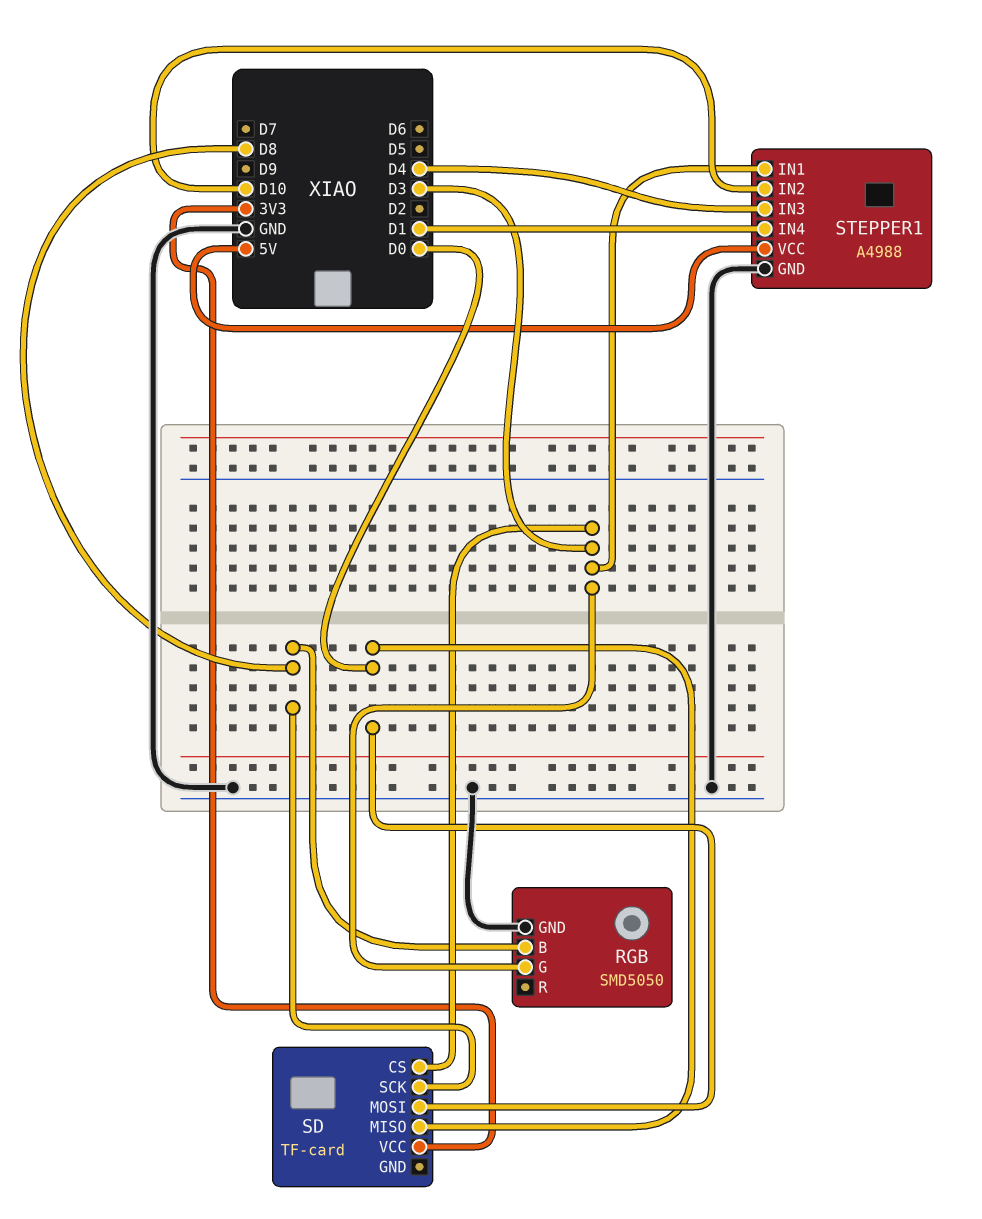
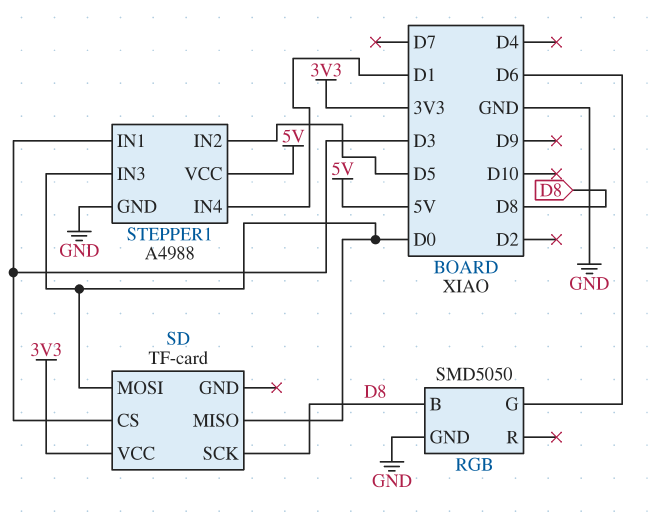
RGB pin G: D3 -> D6
STEPPER1 pin IN2: D10 -> D5
STEPPER1 pin IN3: D4 -> D0

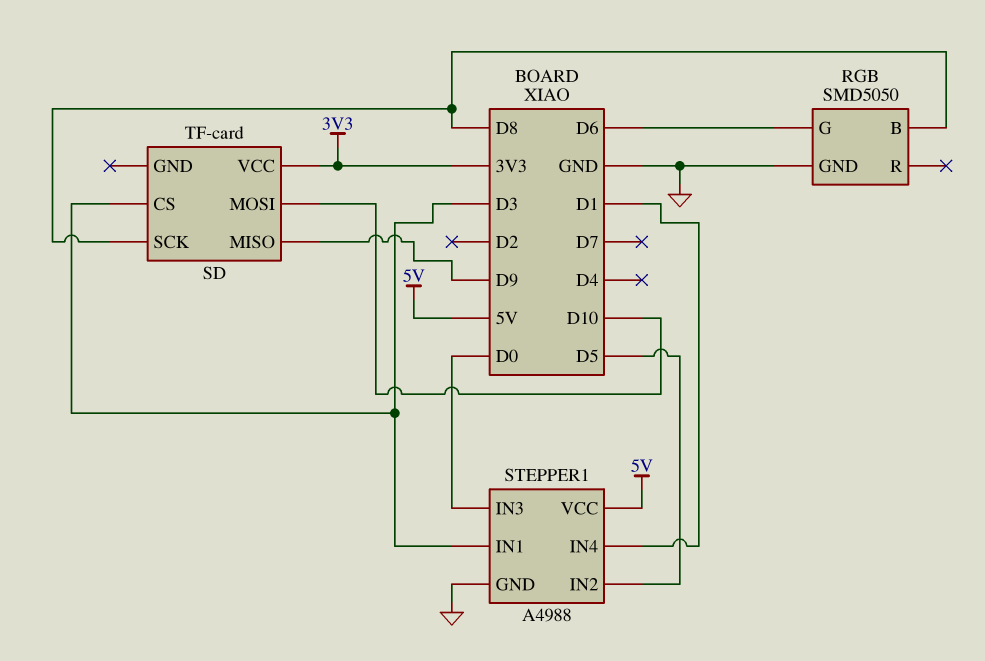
SD pin MISO: D0 -> D9
SD pin MOSI: D0 -> D10

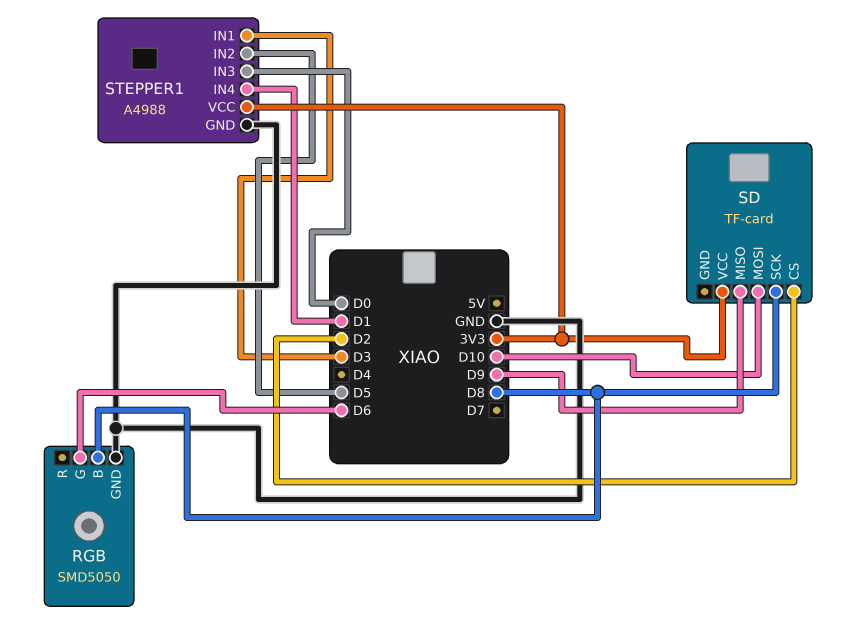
SD pin CS: D3 -> D2
STEPPER1 pin VCC: 5V -> 3V3

